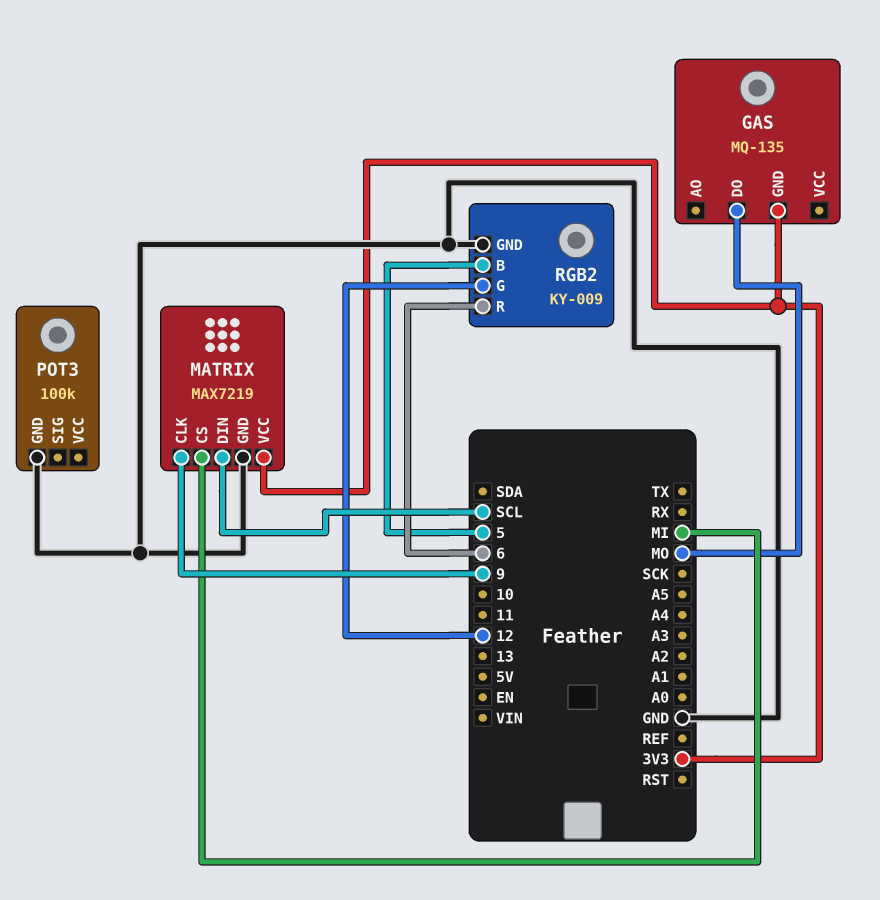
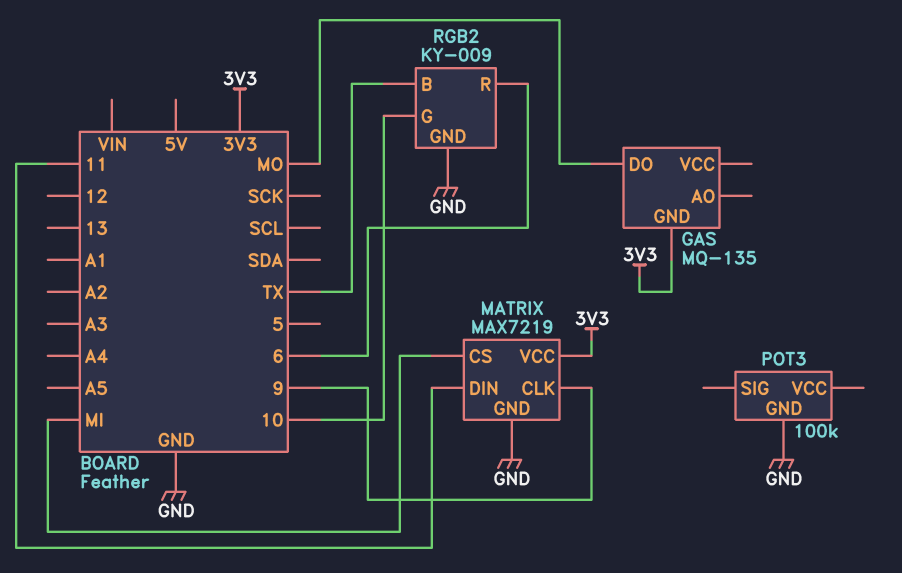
MATRIX pin DIN: SCL -> 11
RGB2 pin B: 5 -> TX
RGB2 pin G: 12 -> 10

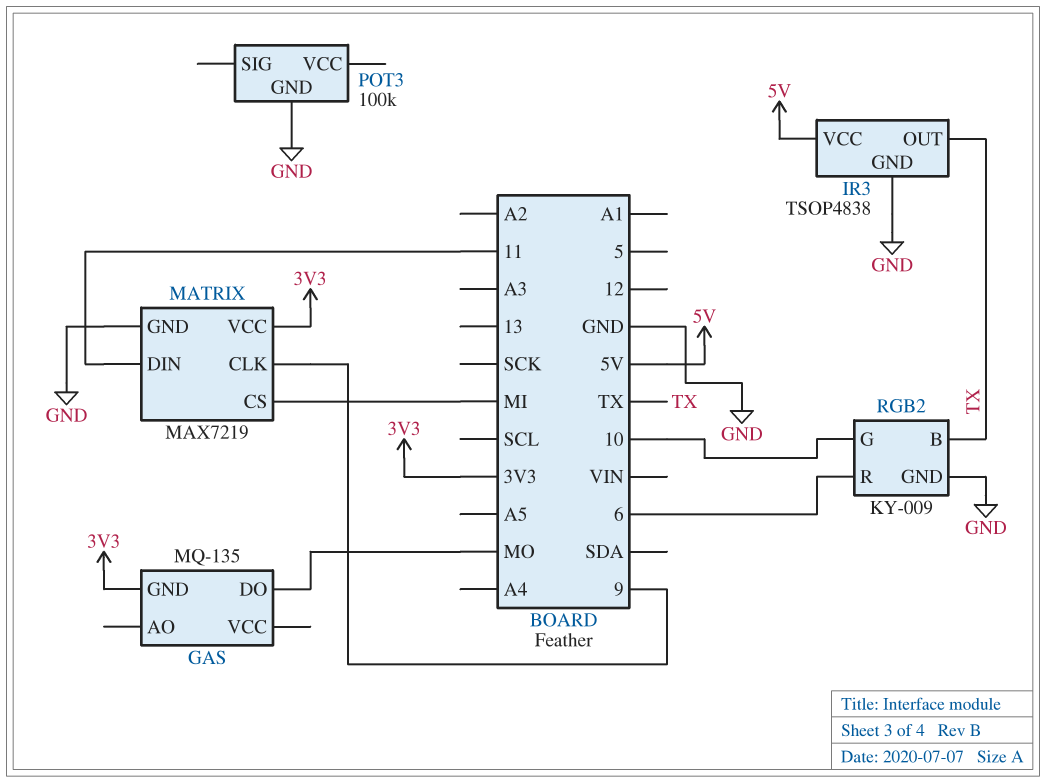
IR3: none -> TSOP4838
IR3 pin GND: none -> GND
IR3 pin OUT: none -> TX
IR3 pin VCC: none -> 5V

